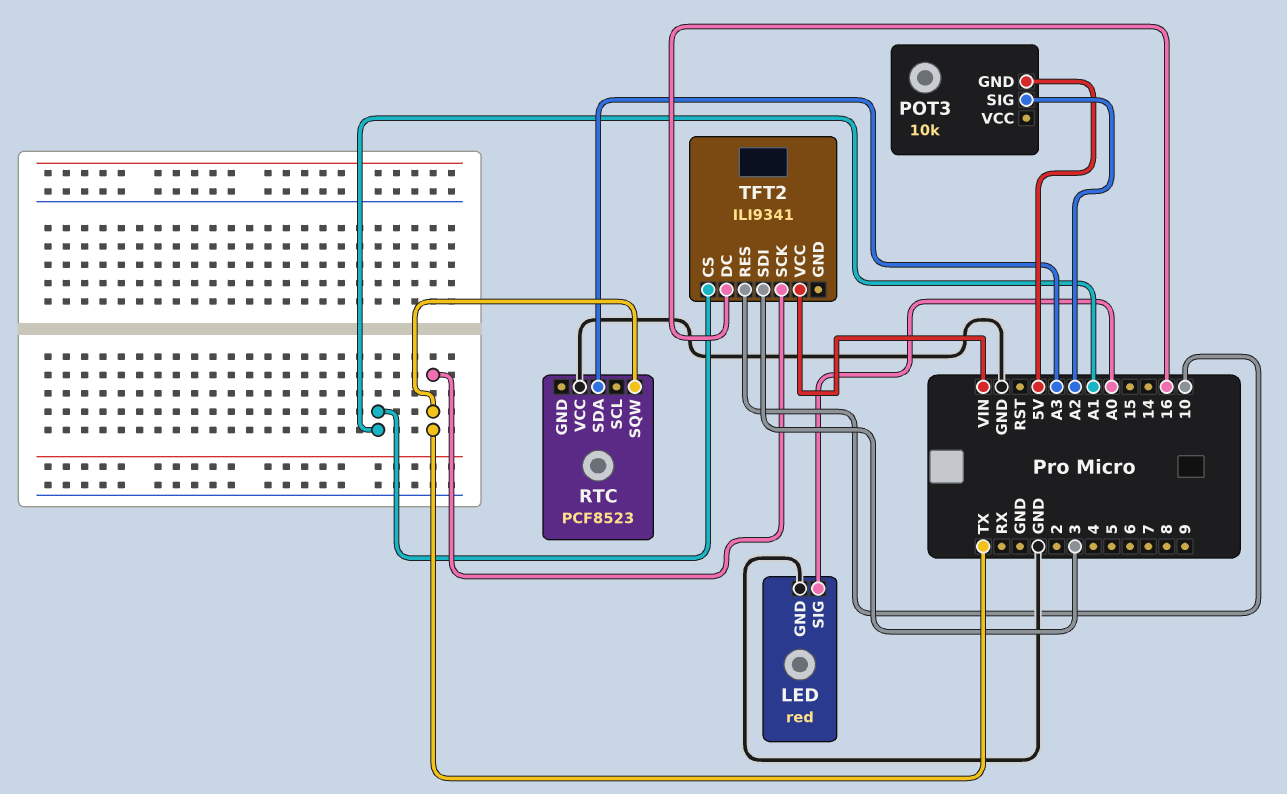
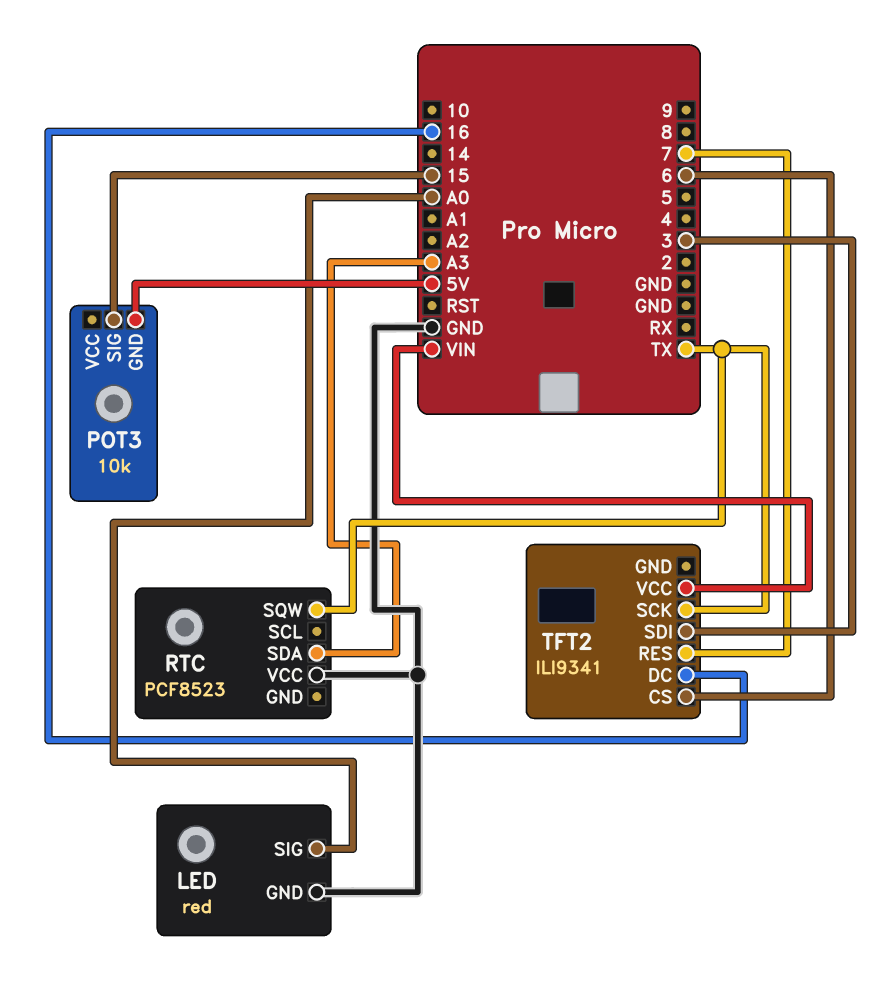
POT3 pin SIG: A2 -> 15
TFT2 pin CS: A1 -> 6
TFT2 pin RES: 10 -> 7

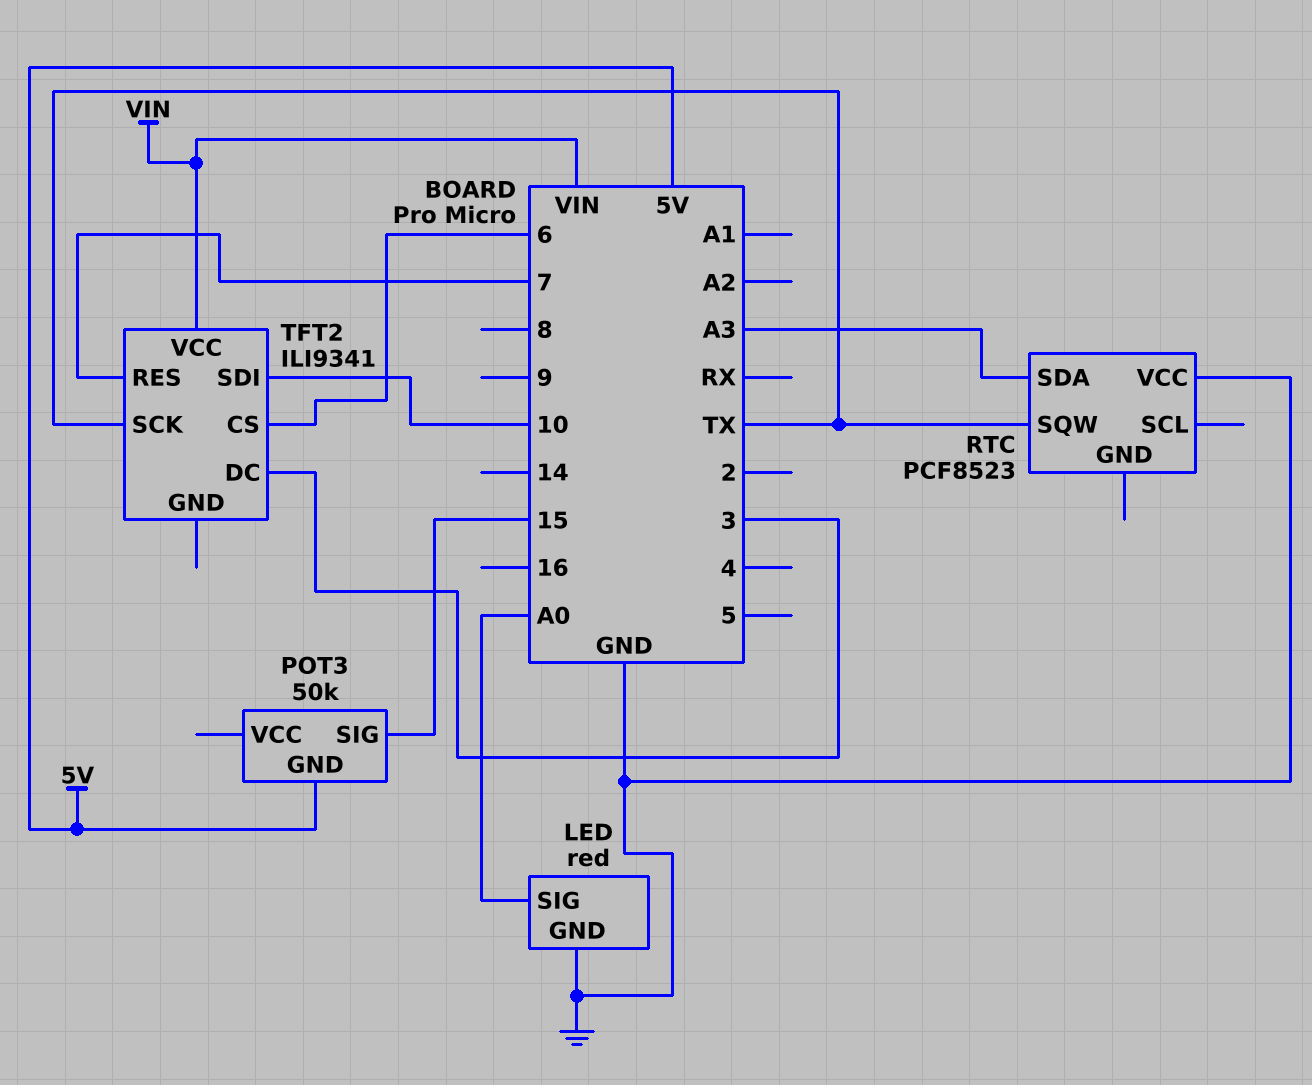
POT3: 10k -> 50k
TFT2 pin DC: 16 -> 3
TFT2 pin SDI: 3 -> 10

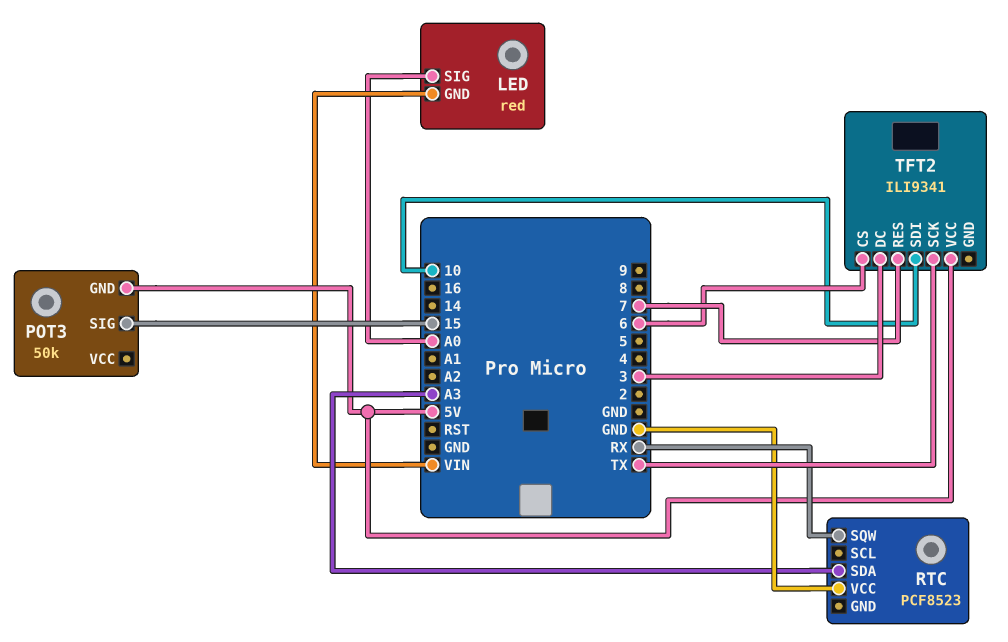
LED pin GND: GND -> VIN
RTC pin SQW: TX -> RX
TFT2 pin VCC: VIN -> 5V

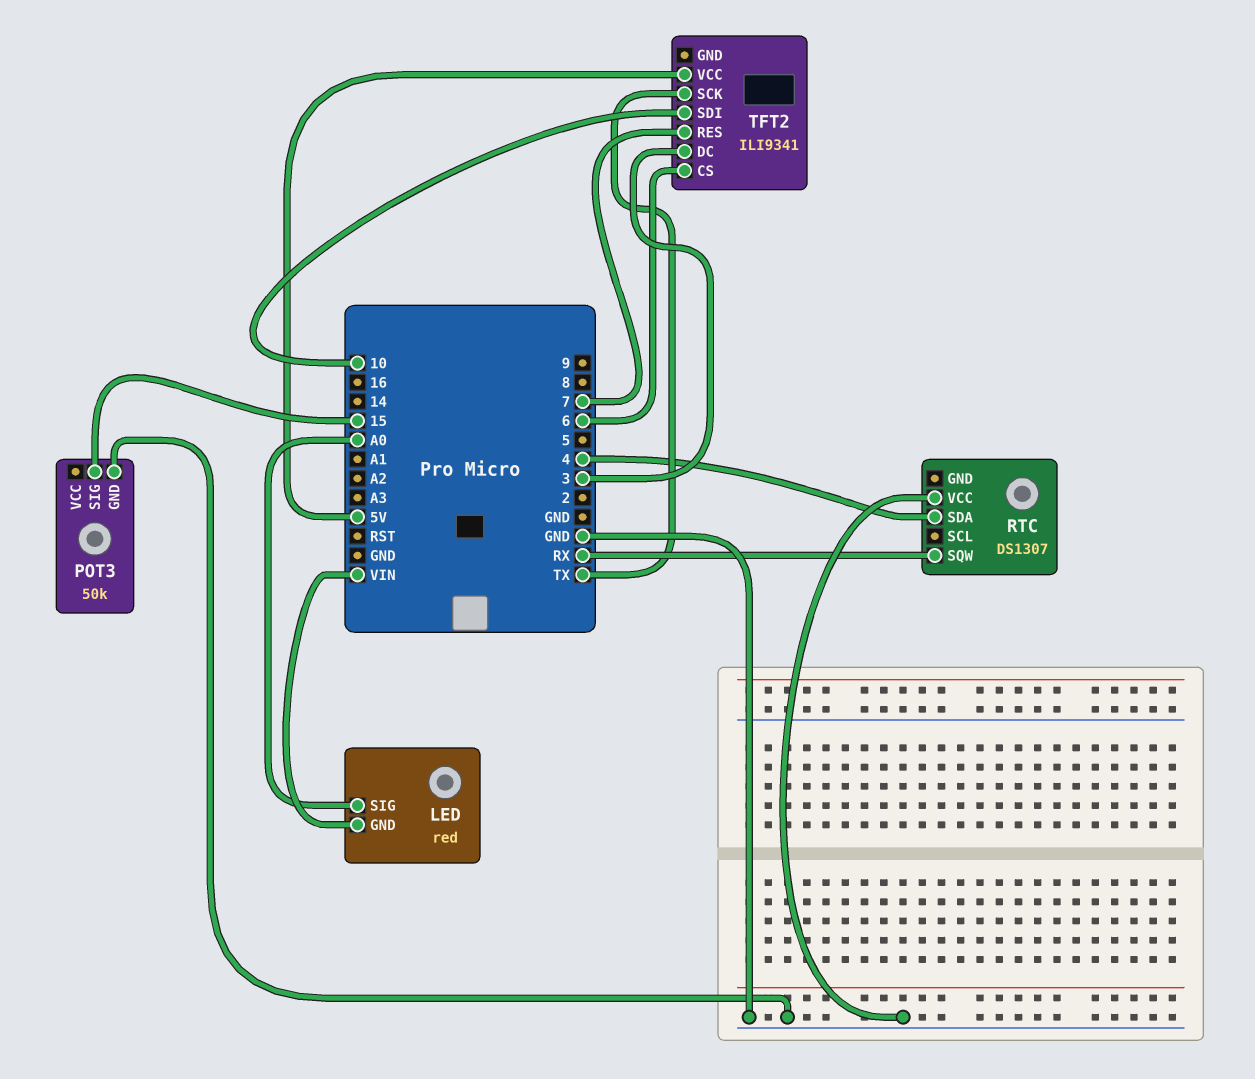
POT3 pin GND: 5V -> GND
RTC: PCF8523 -> DS1307
RTC pin SDA: A3 -> 4

